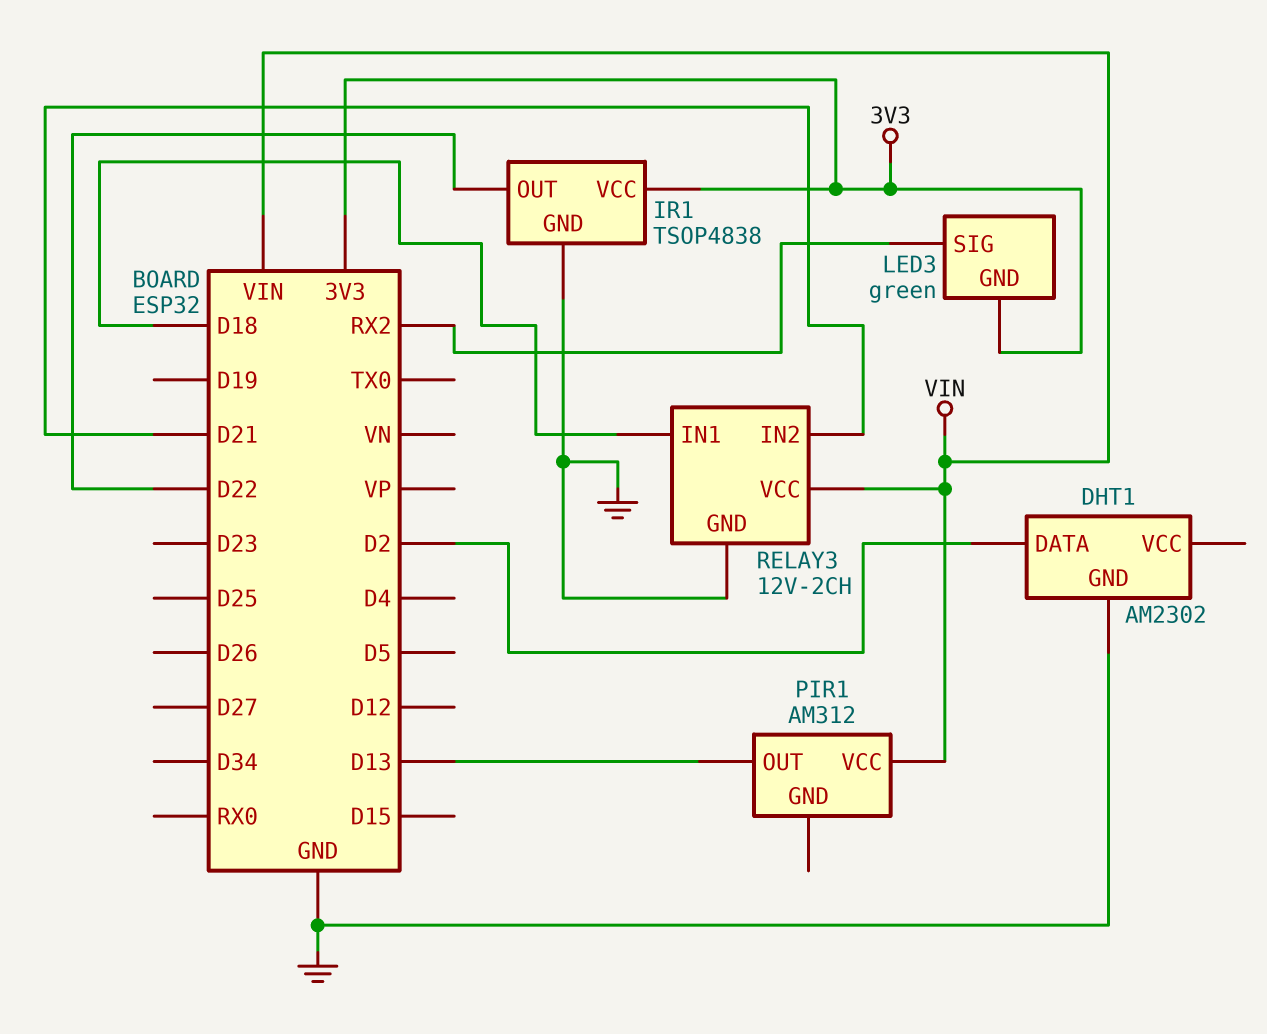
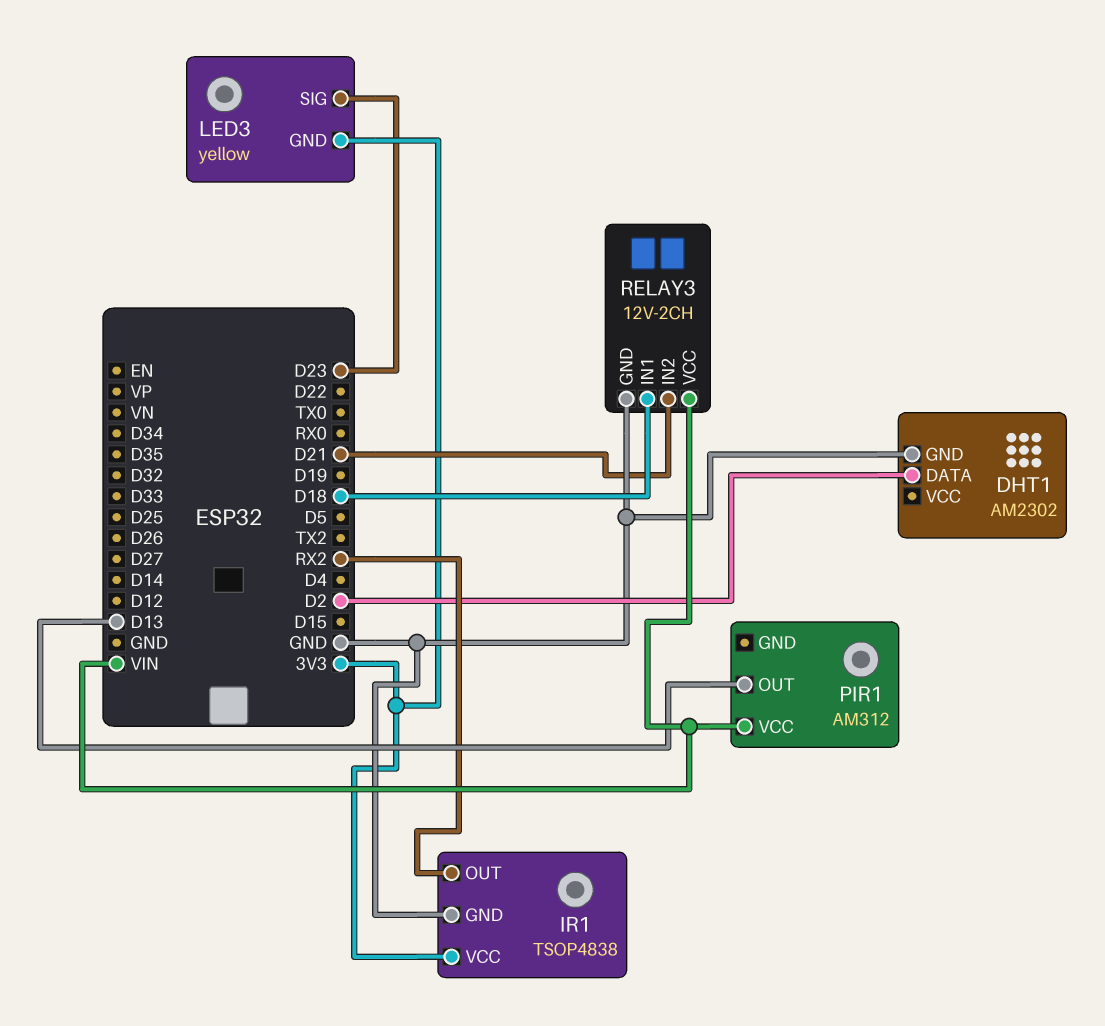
IR1 pin OUT: D22 -> RX2
LED3: green -> yellow
LED3 pin SIG: RX2 -> D23

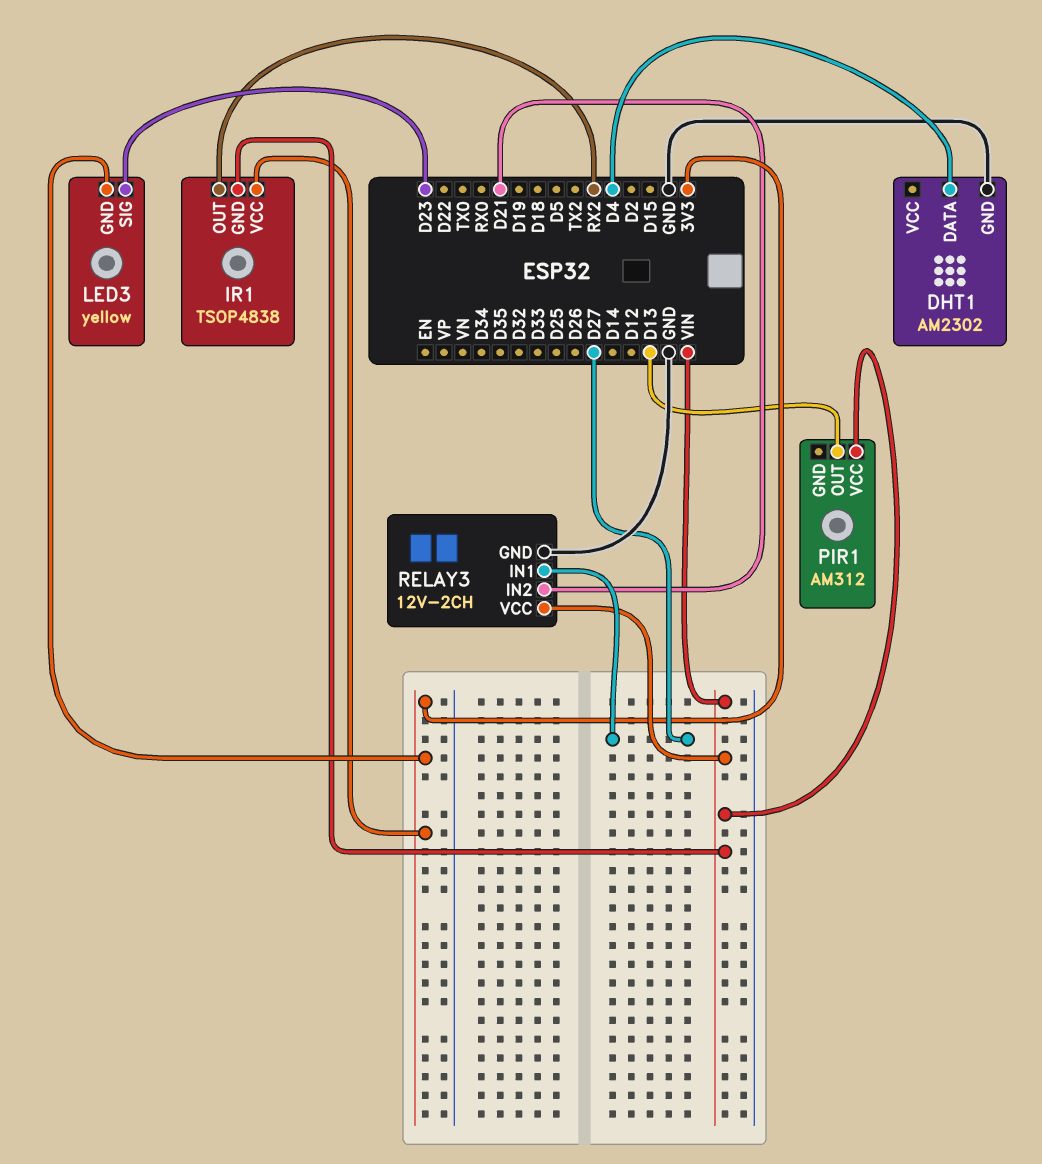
DHT1 pin DATA: D2 -> D4
IR1 pin GND: GND -> VIN
RELAY3 pin IN1: D18 -> D27

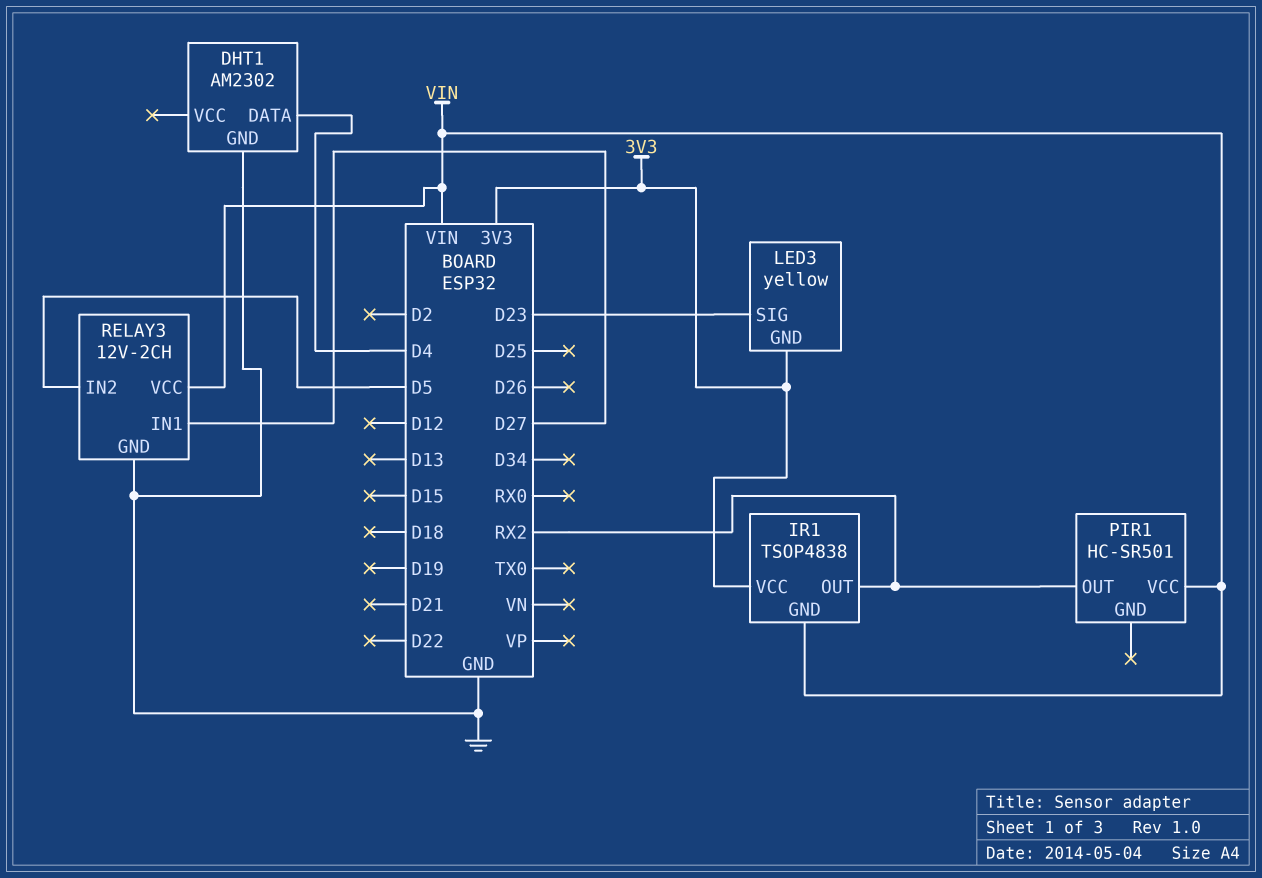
PIR1: AM312 -> HC-SR501
PIR1 pin OUT: D13 -> RX2
RELAY3 pin IN2: D21 -> D5

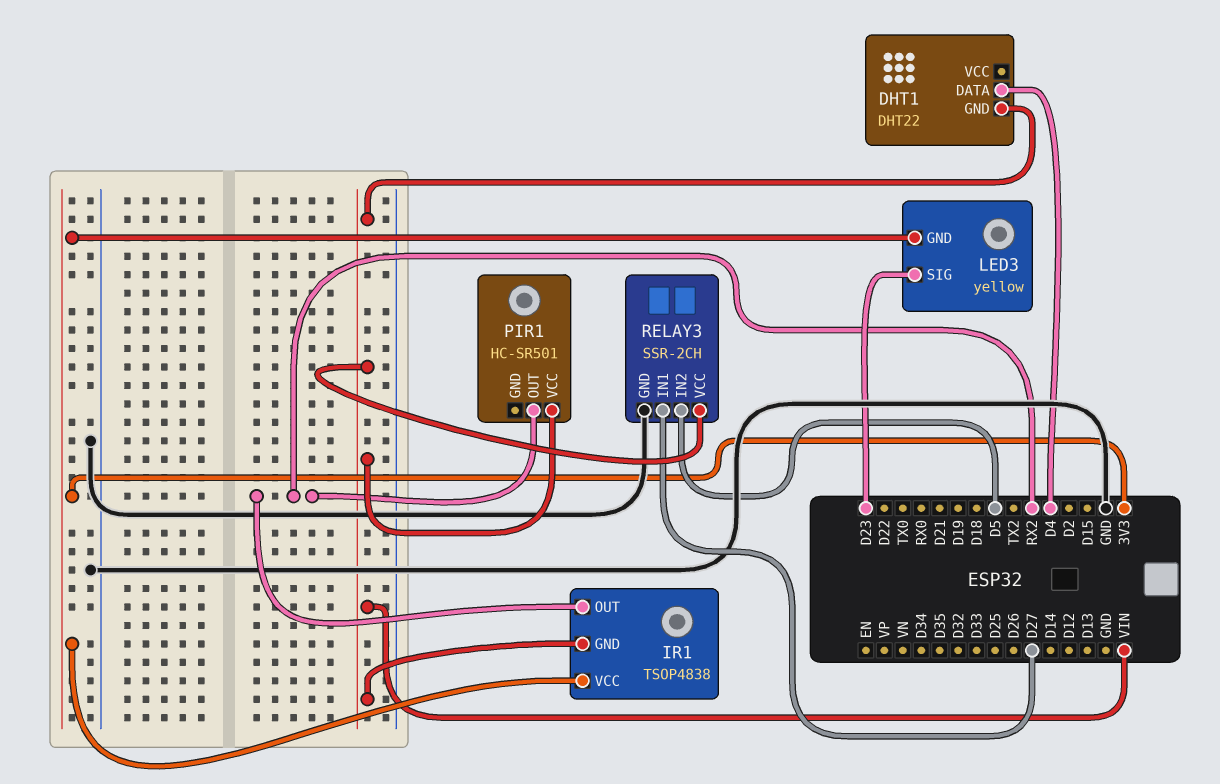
DHT1: AM2302 -> DHT22
DHT1 pin GND: GND -> VIN
RELAY3: 12V-2CH -> SSR-2CH

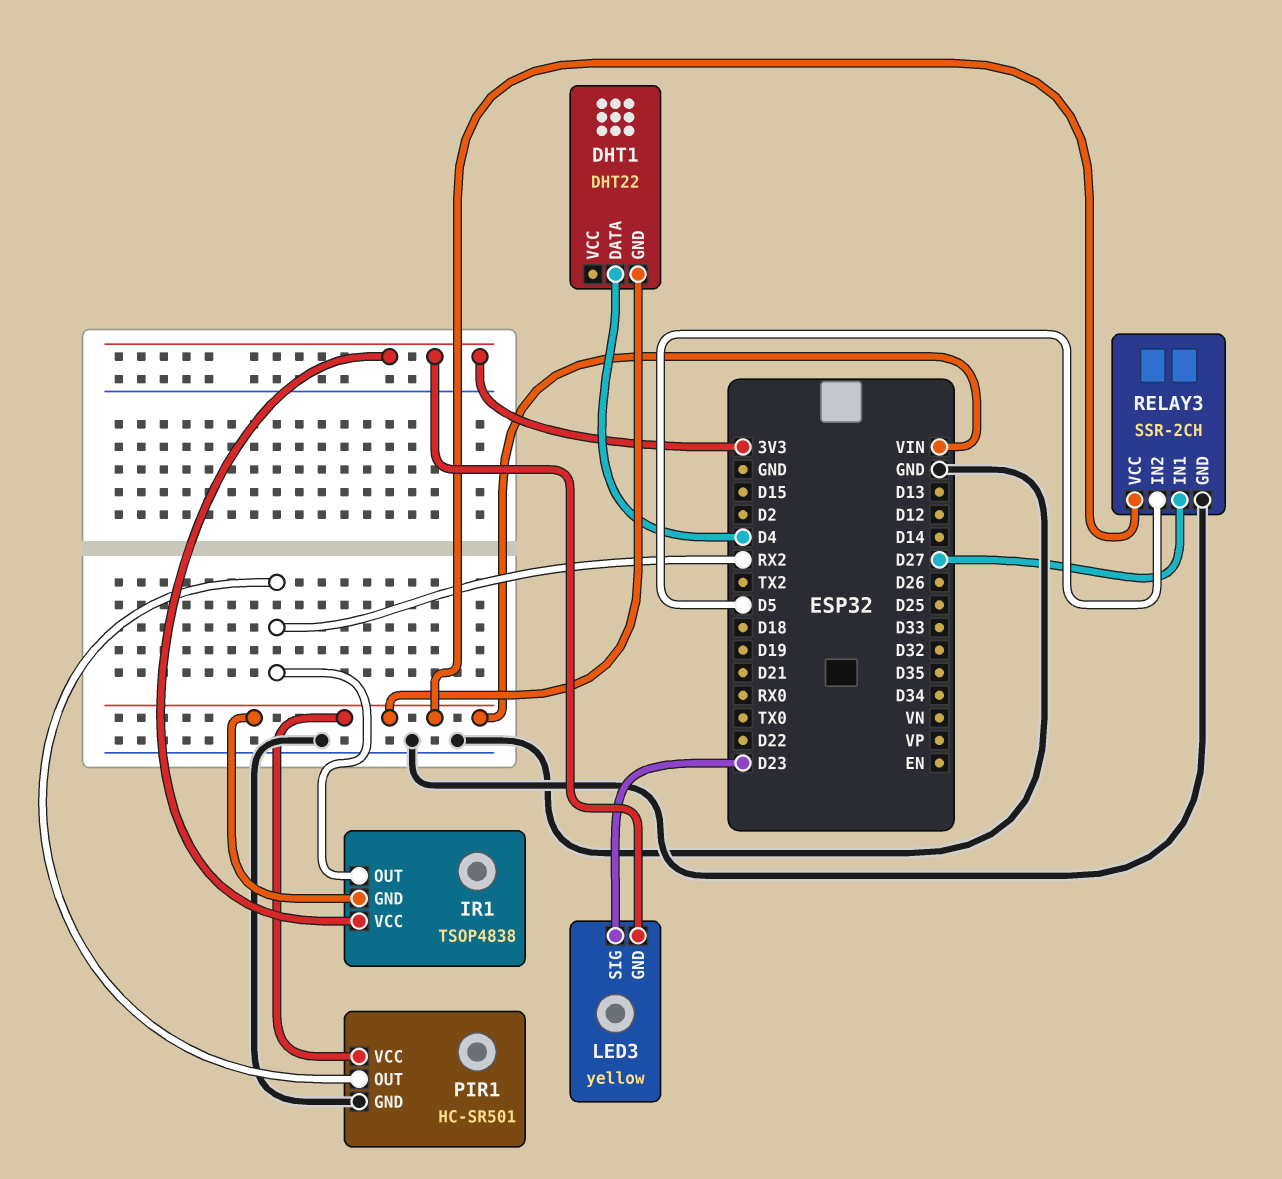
PIR1 pin GND: none -> GND

